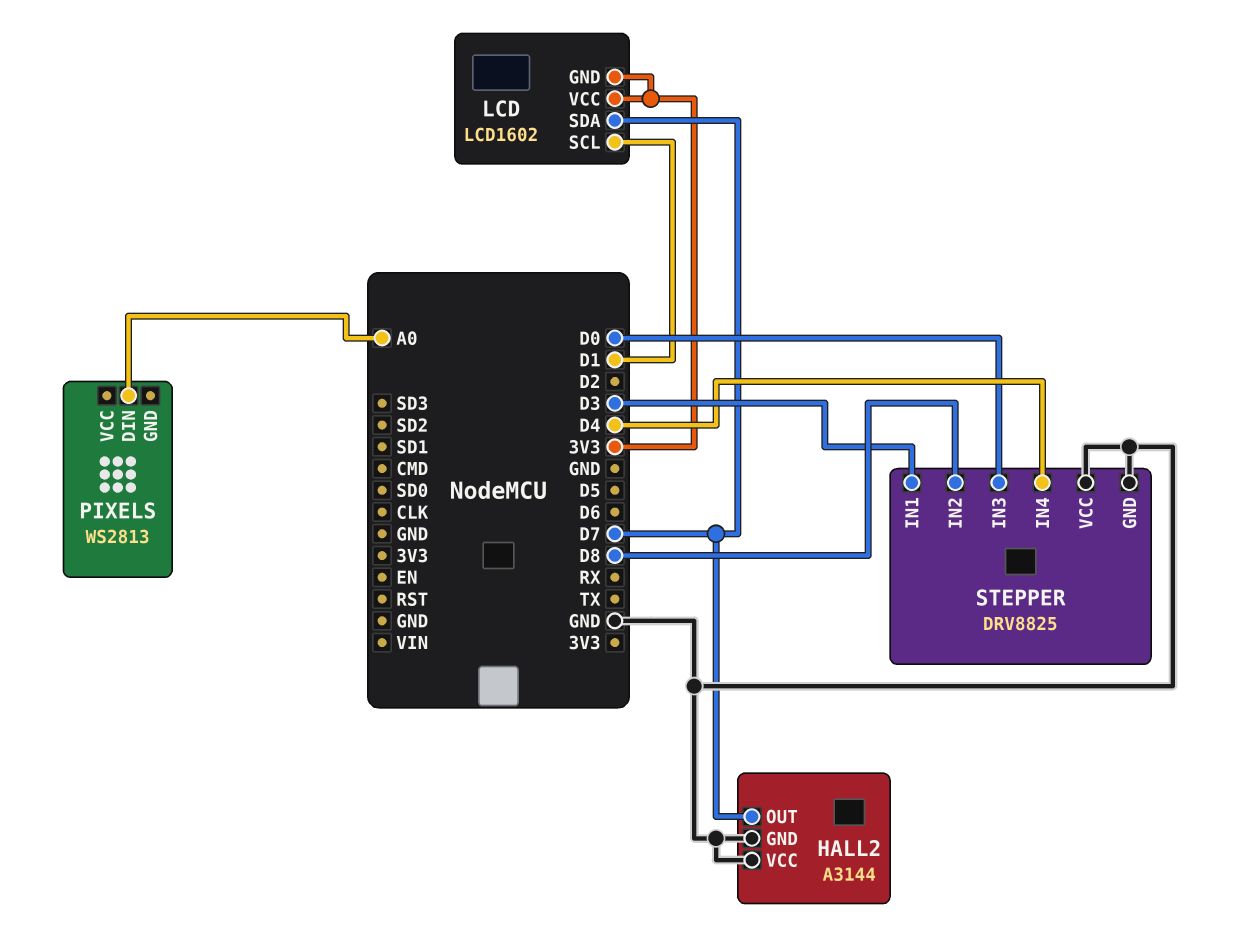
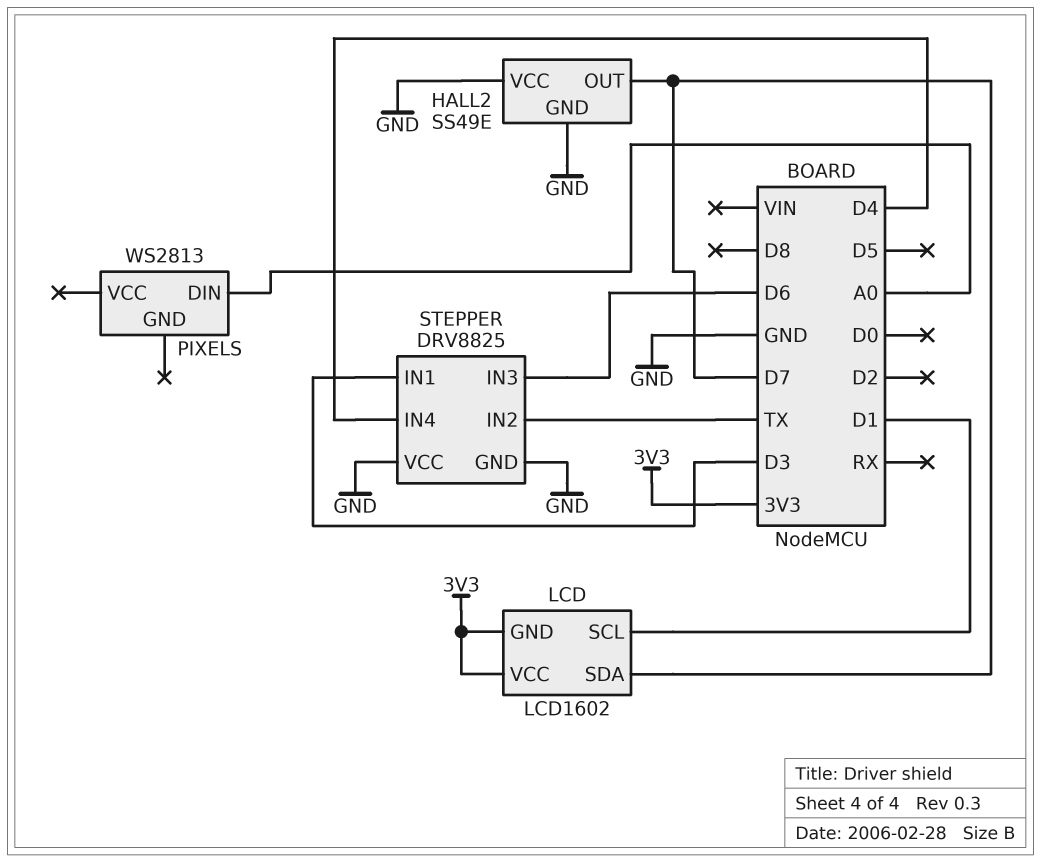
HALL2: A3144 -> SS49E
STEPPER pin IN2: D8 -> TX
STEPPER pin IN3: D0 -> D6

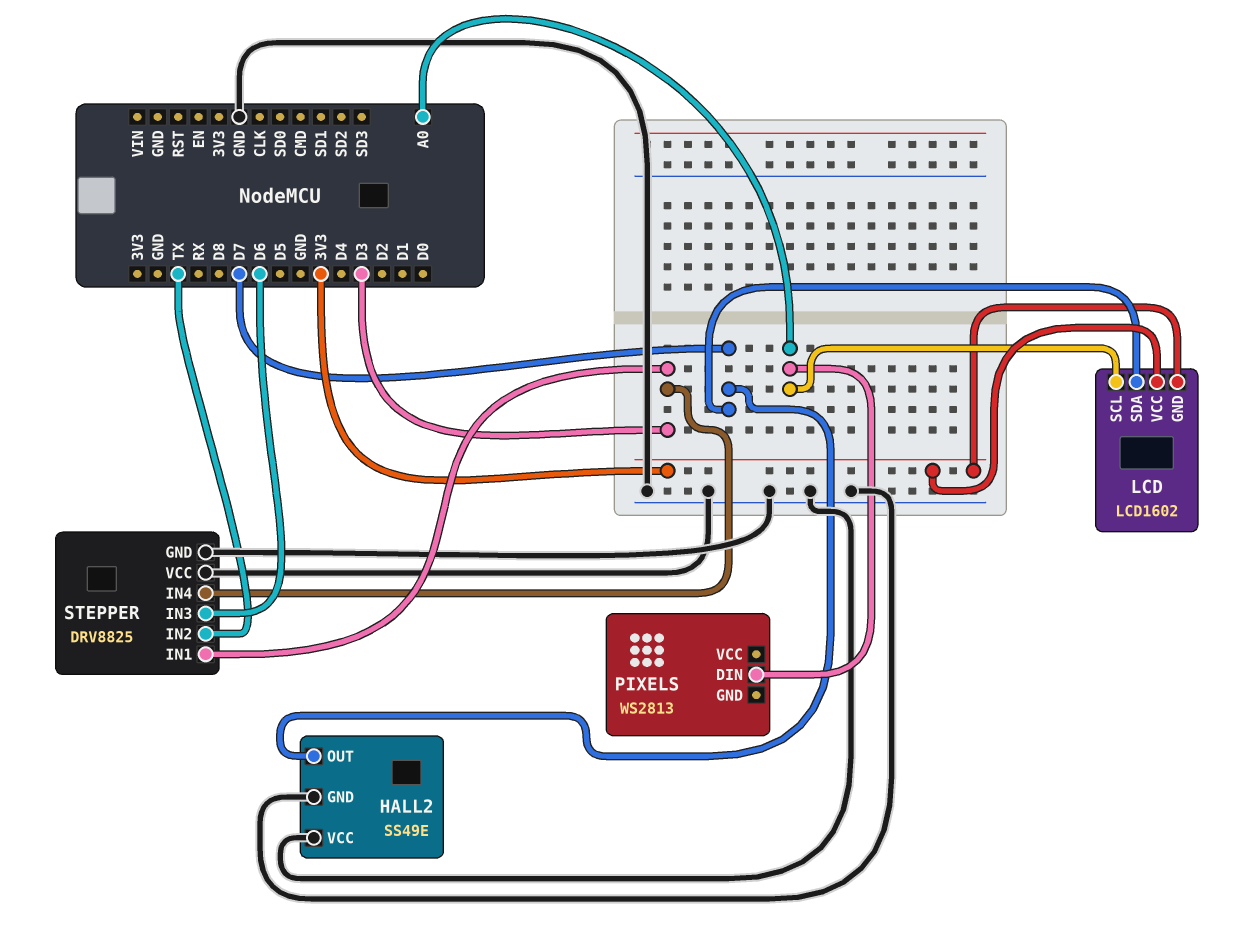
LCD pin SCL: D1 -> A0
STEPPER pin IN4: D4 -> D3

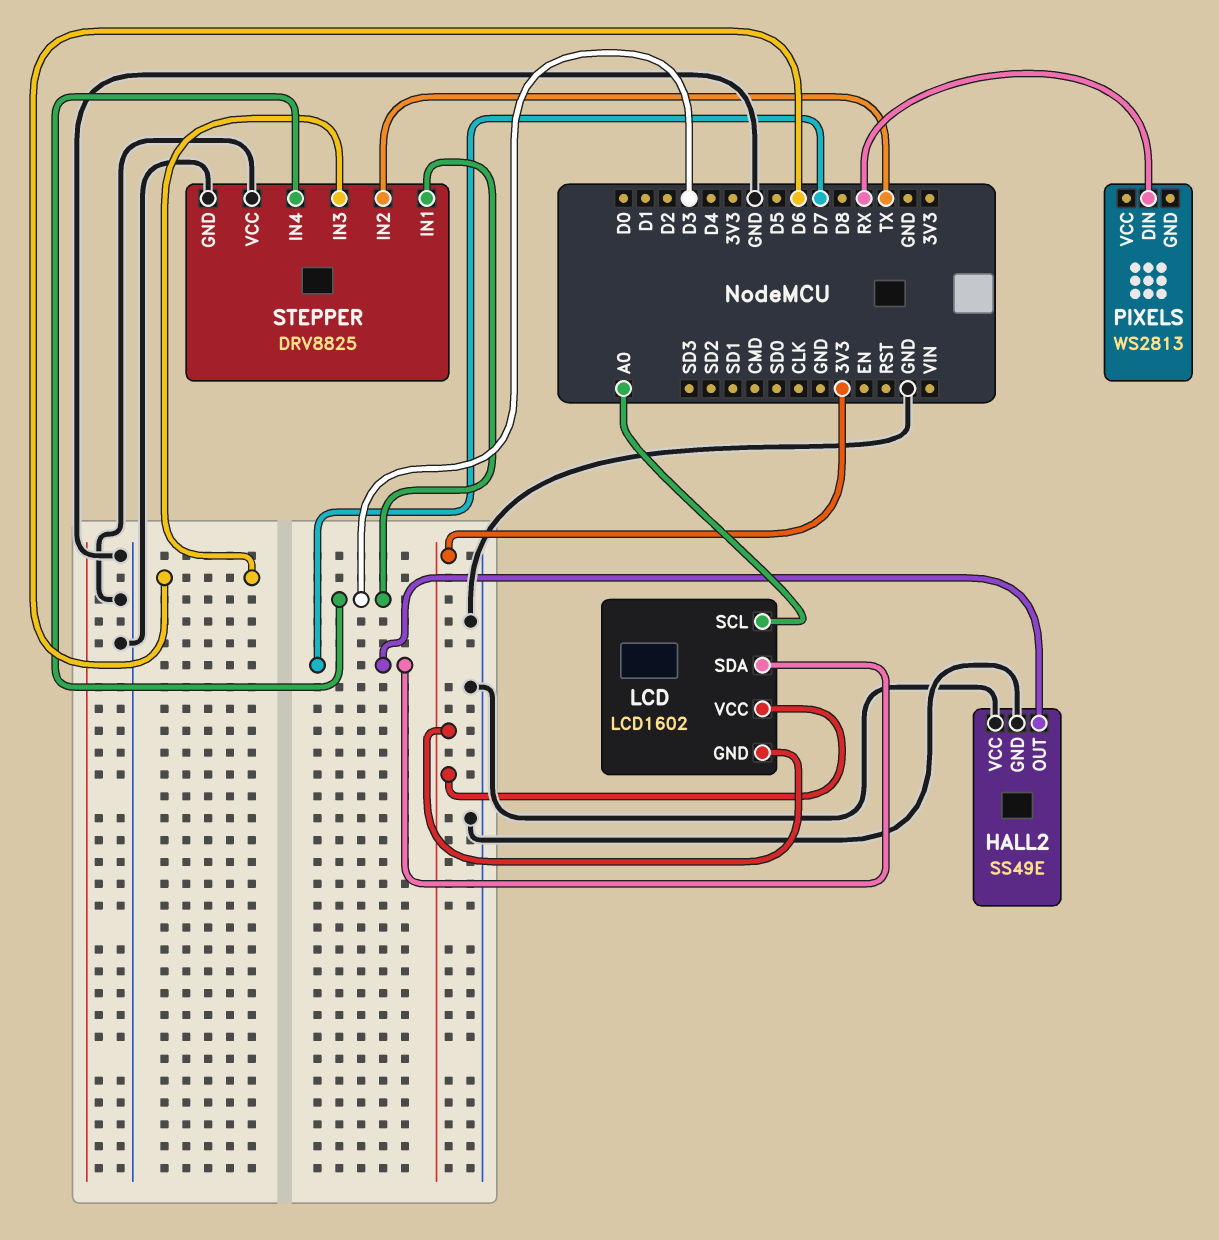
PIXELS pin DIN: A0 -> RX

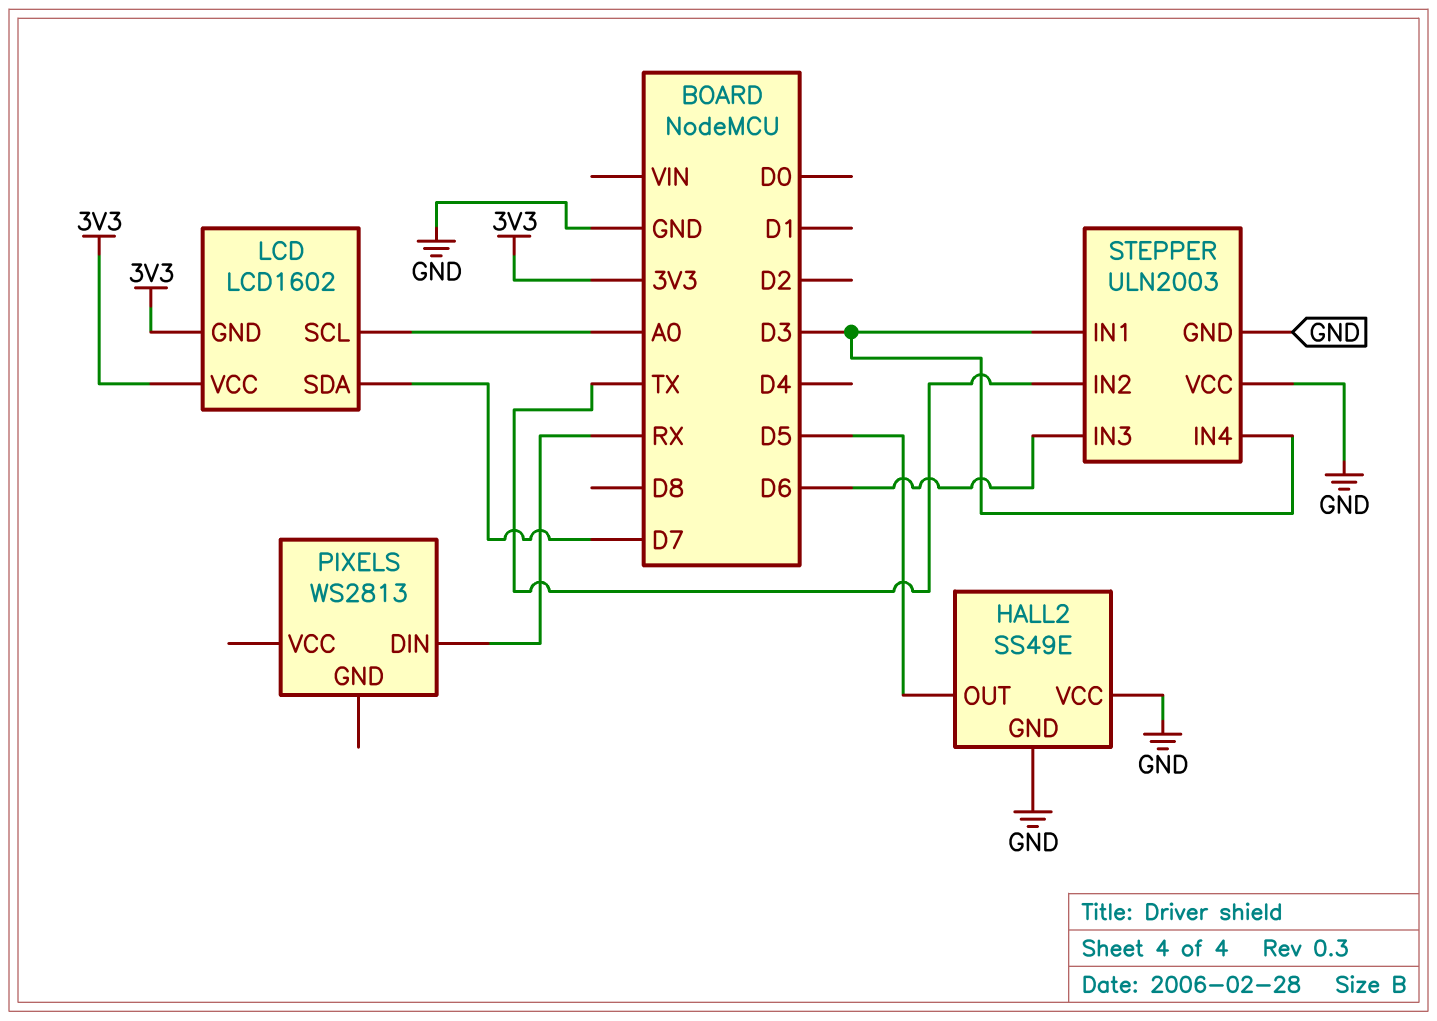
HALL2 pin OUT: D7 -> D5
STEPPER: DRV8825 -> ULN2003

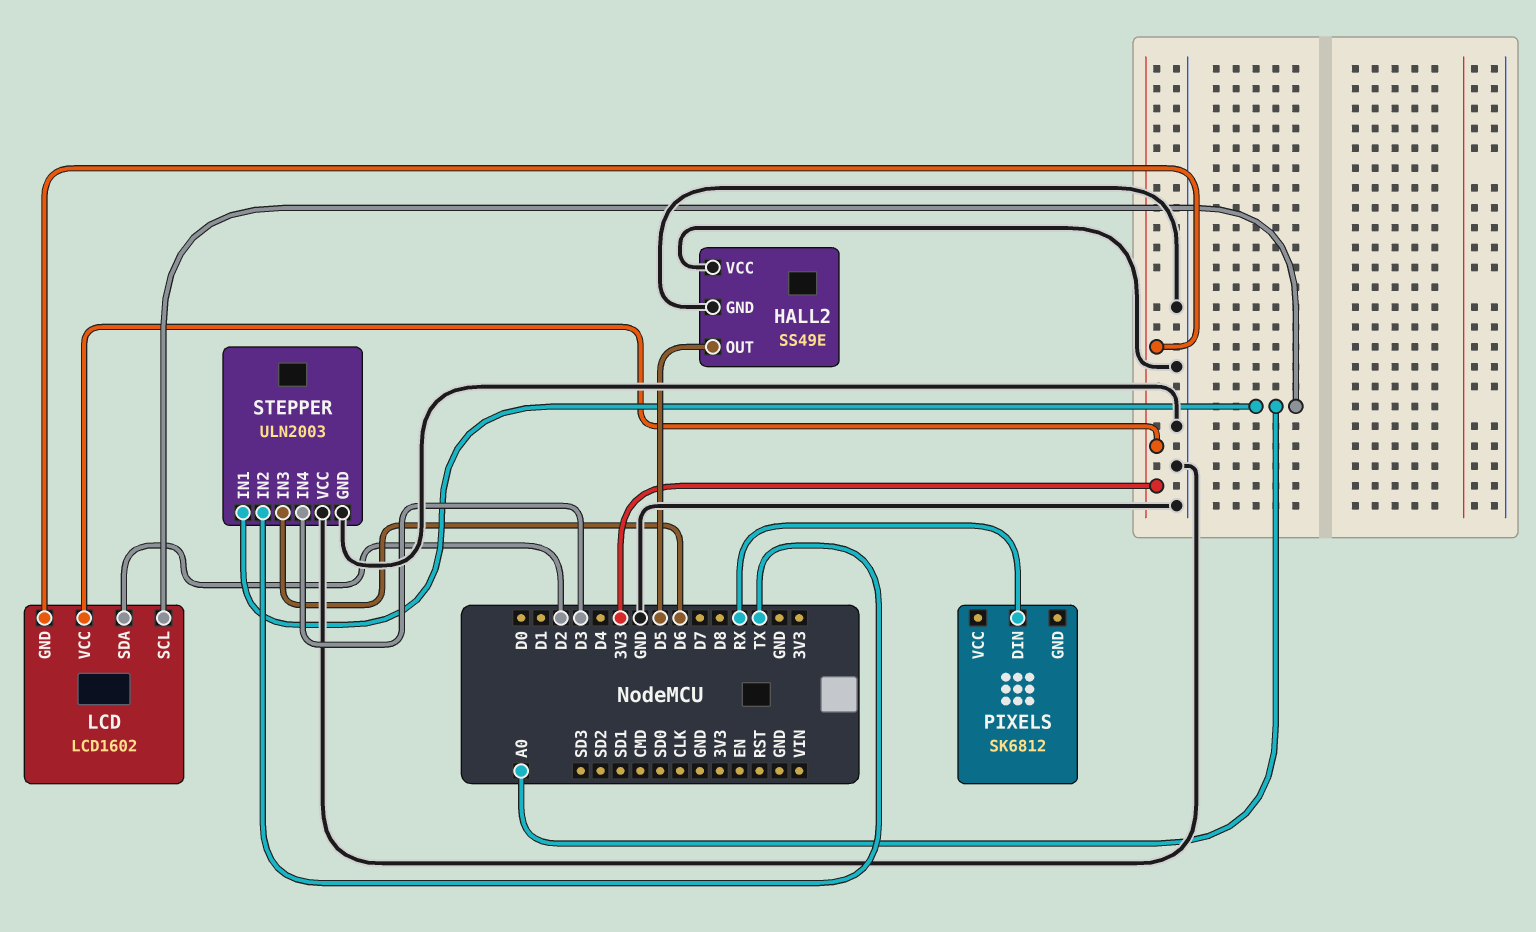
LCD pin SDA: D7 -> D2
PIXELS: WS2813 -> SK6812
STEPPER pin IN1: D3 -> A0

